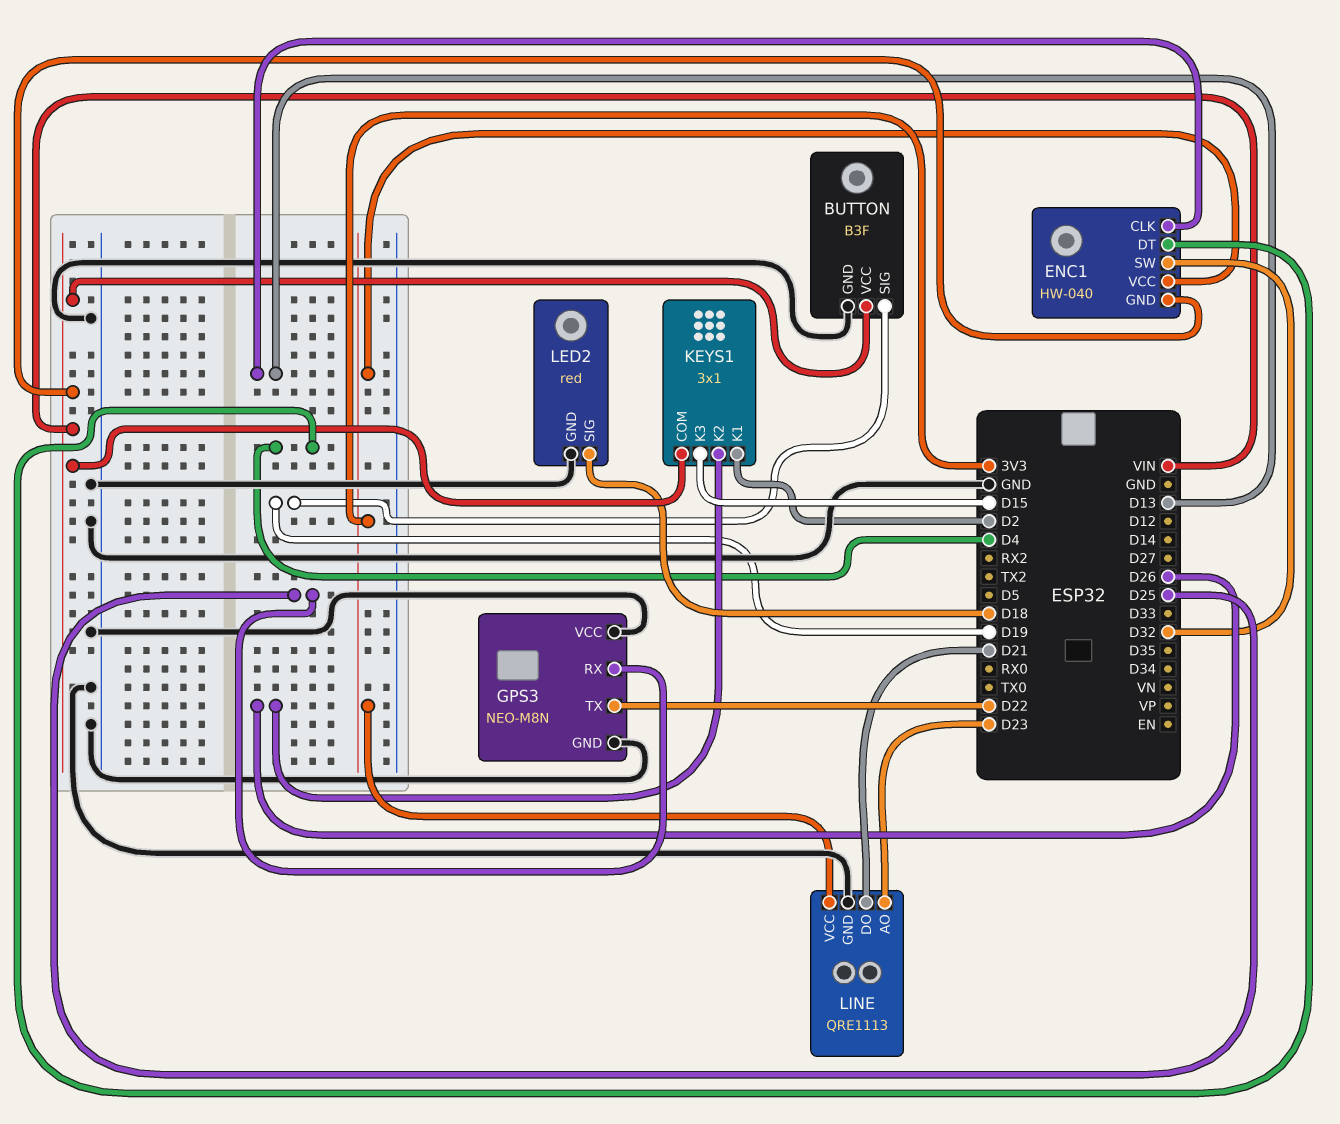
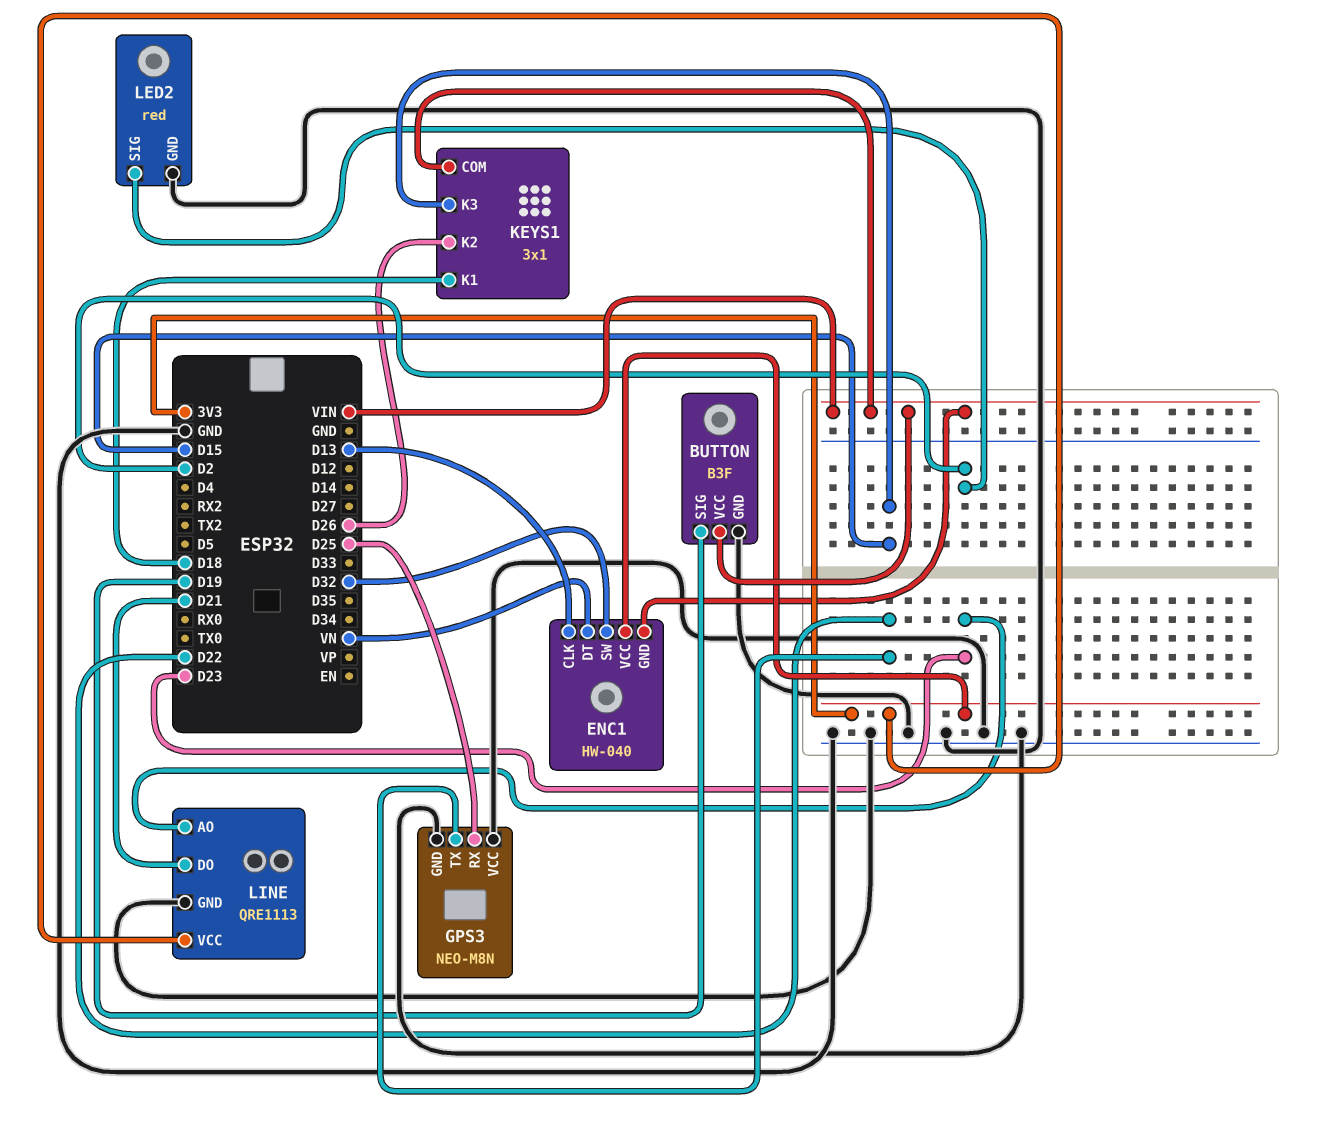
ENC1 pin DT: D4 -> VN
KEYS1 pin K1: D2 -> D18
LED2 pin SIG: D18 -> D2

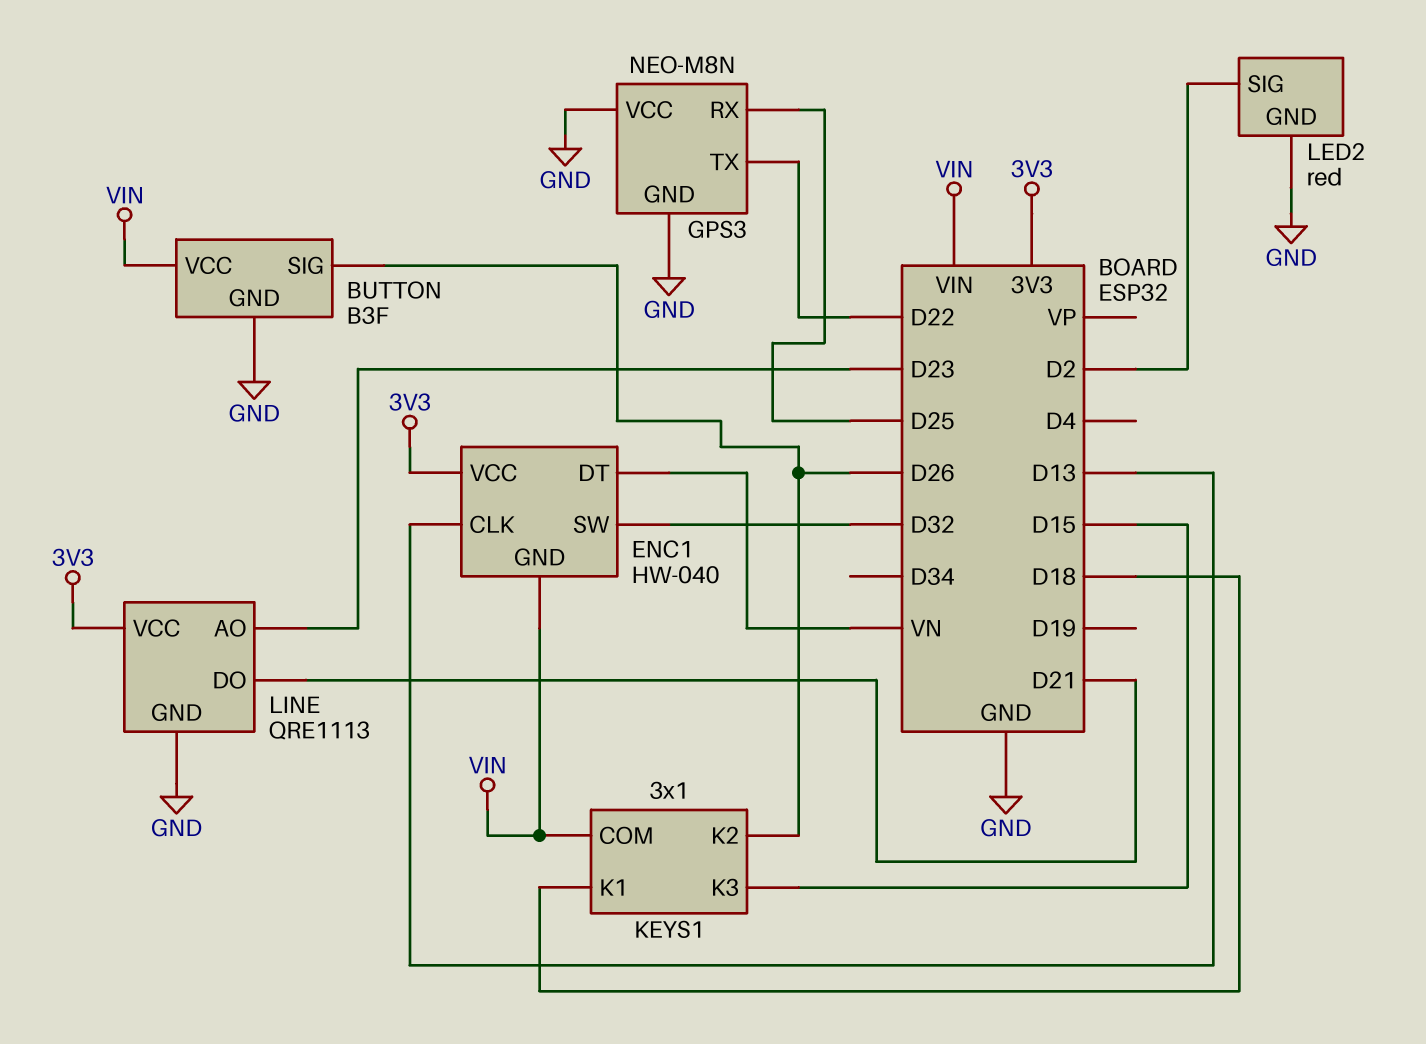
BUTTON pin SIG: D19 -> D26

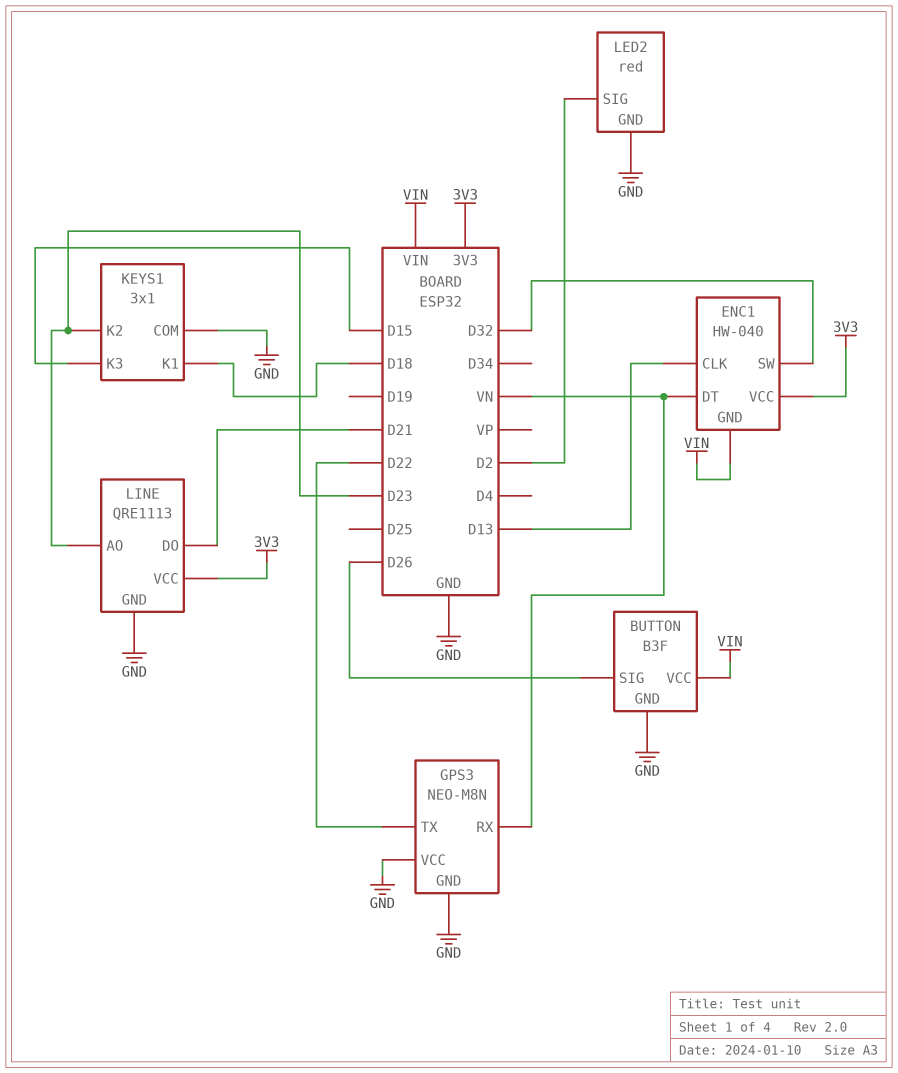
GPS3 pin RX: D25 -> VN
KEYS1 pin COM: VIN -> GND
KEYS1 pin K2: D26 -> D23

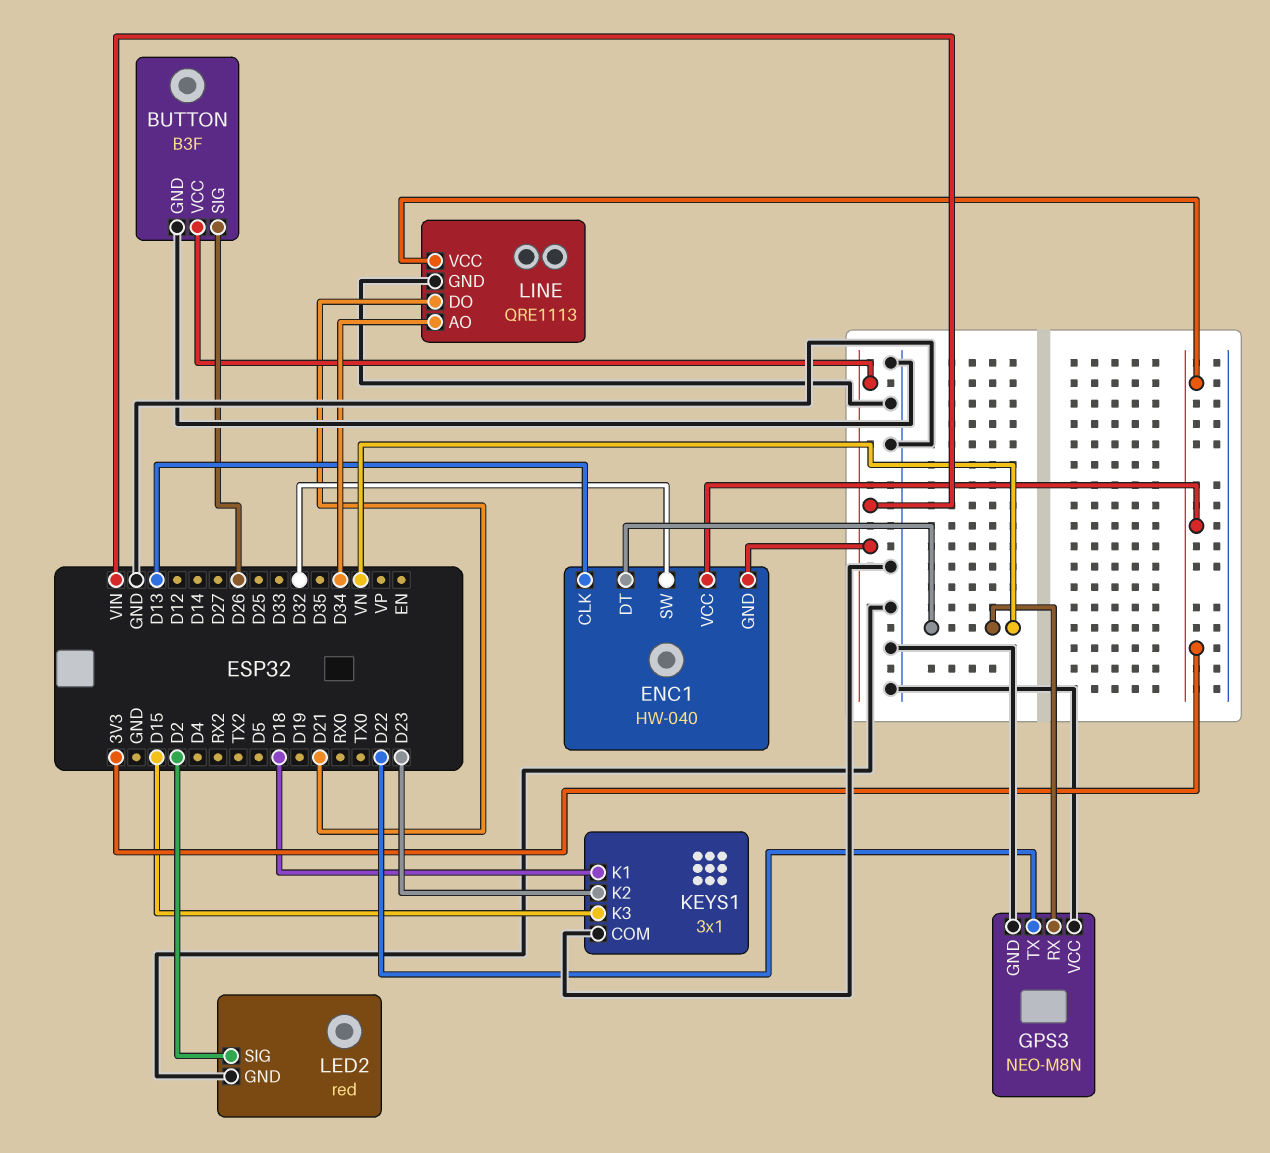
LINE pin AO: D23 -> D34

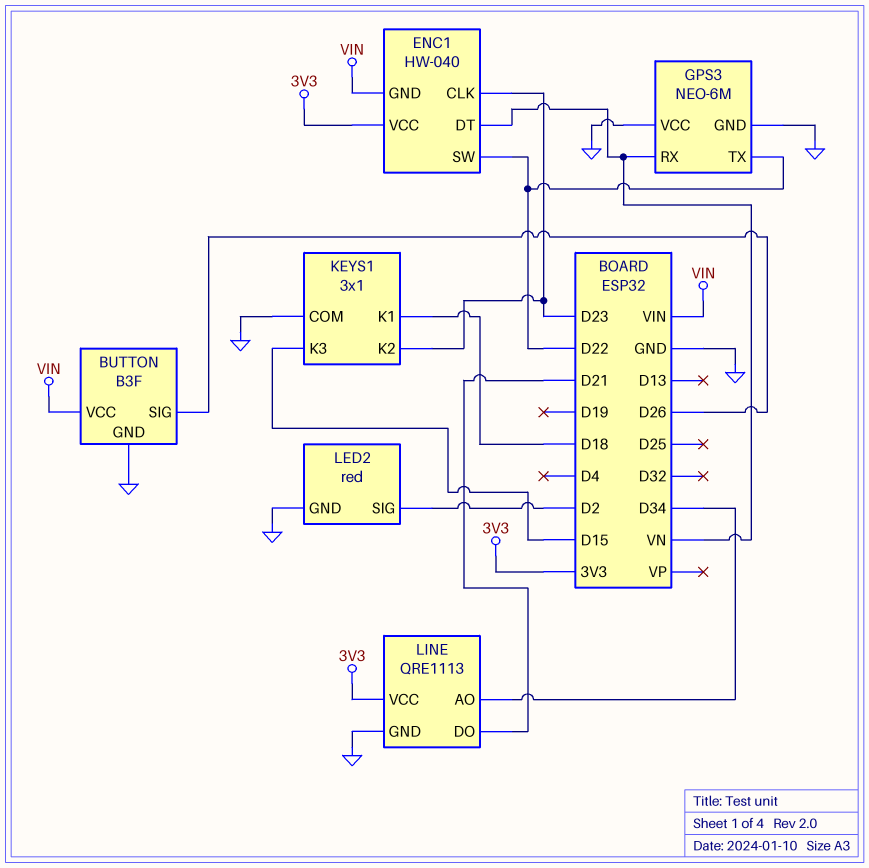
ENC1 pin CLK: D13 -> D23
ENC1 pin SW: D32 -> D22
GPS3: NEO-M8N -> NEO-6M

